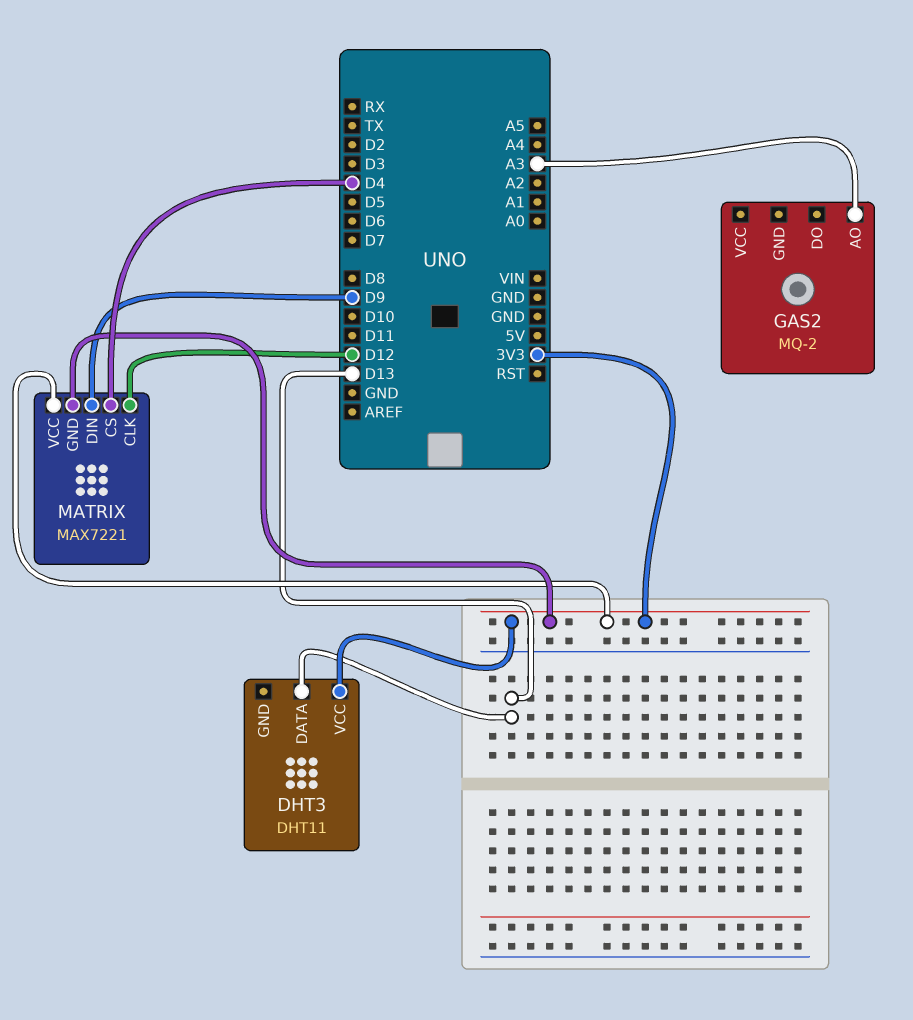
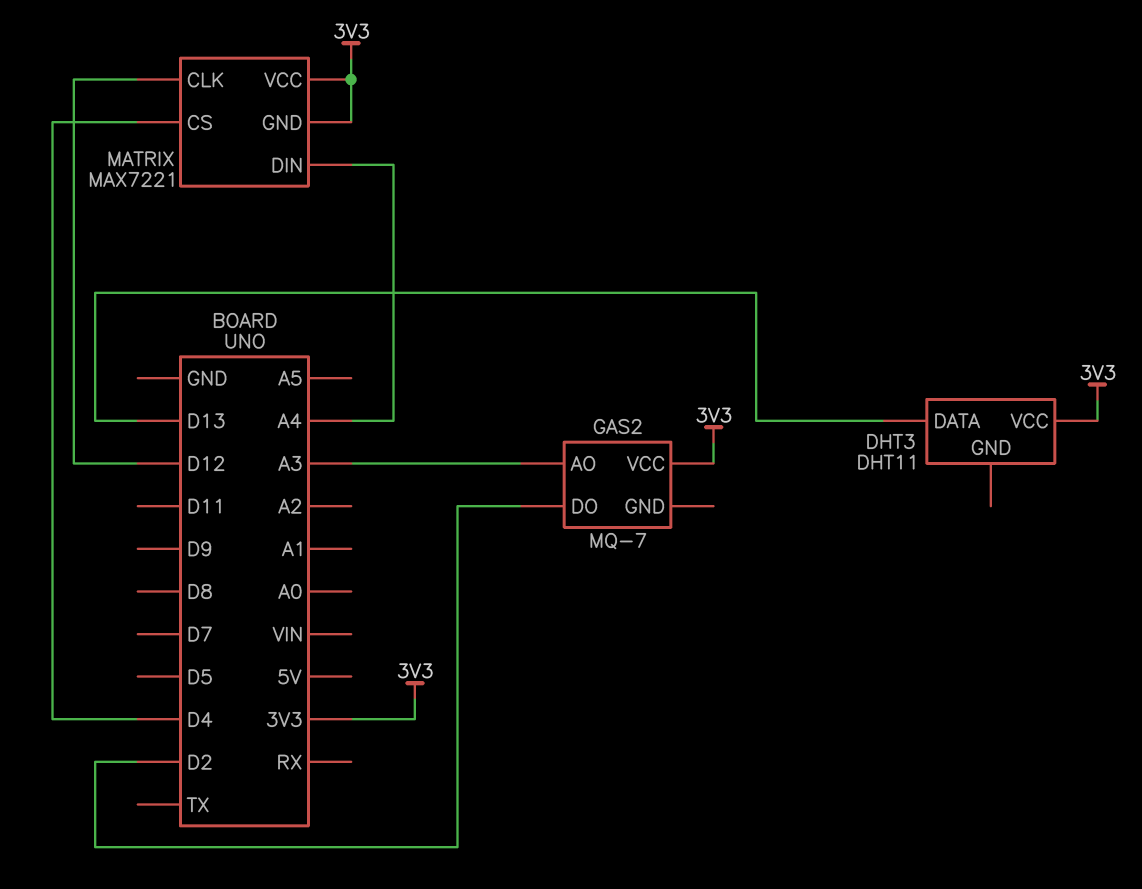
GAS2: MQ-2 -> MQ-7
GAS2 pin DO: none -> D2
GAS2 pin VCC: none -> 3V3
MATRIX pin DIN: D9 -> A4

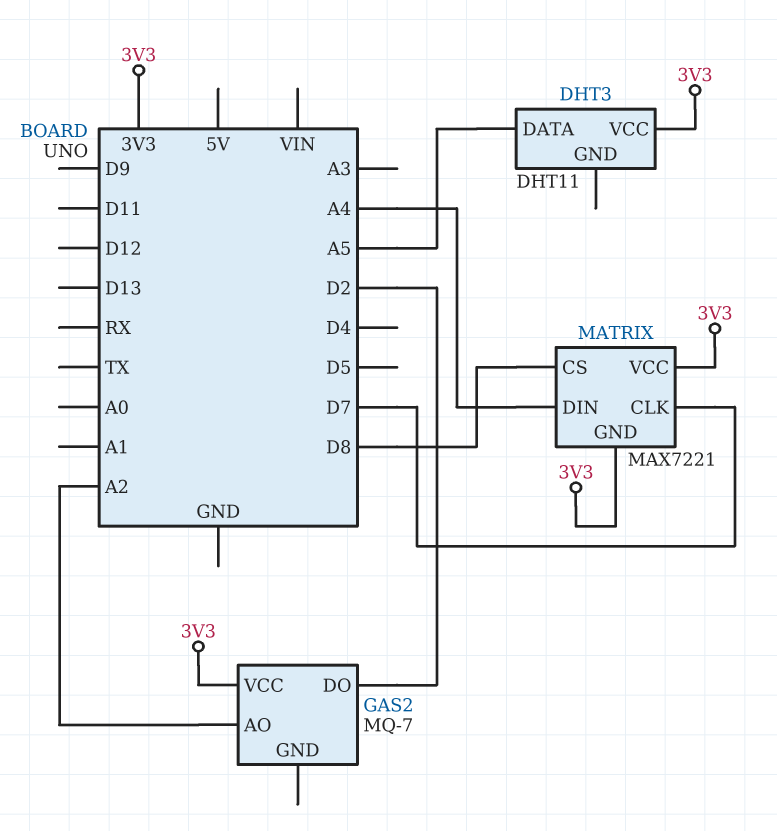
DHT3 pin DATA: D13 -> A5
GAS2 pin AO: A3 -> A2
MATRIX pin CLK: D12 -> D7
MATRIX pin CS: D4 -> D8

